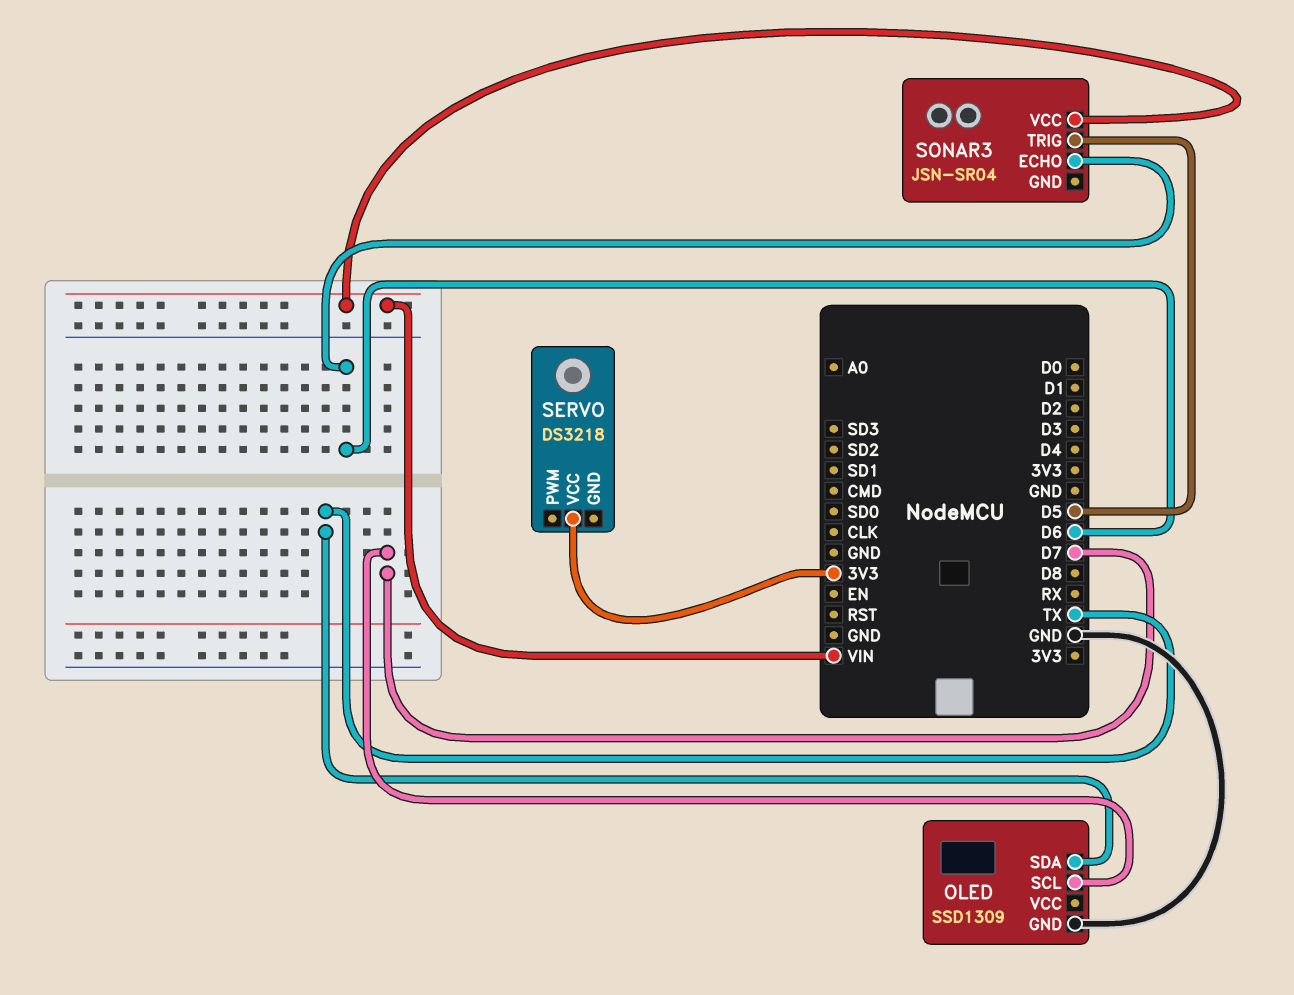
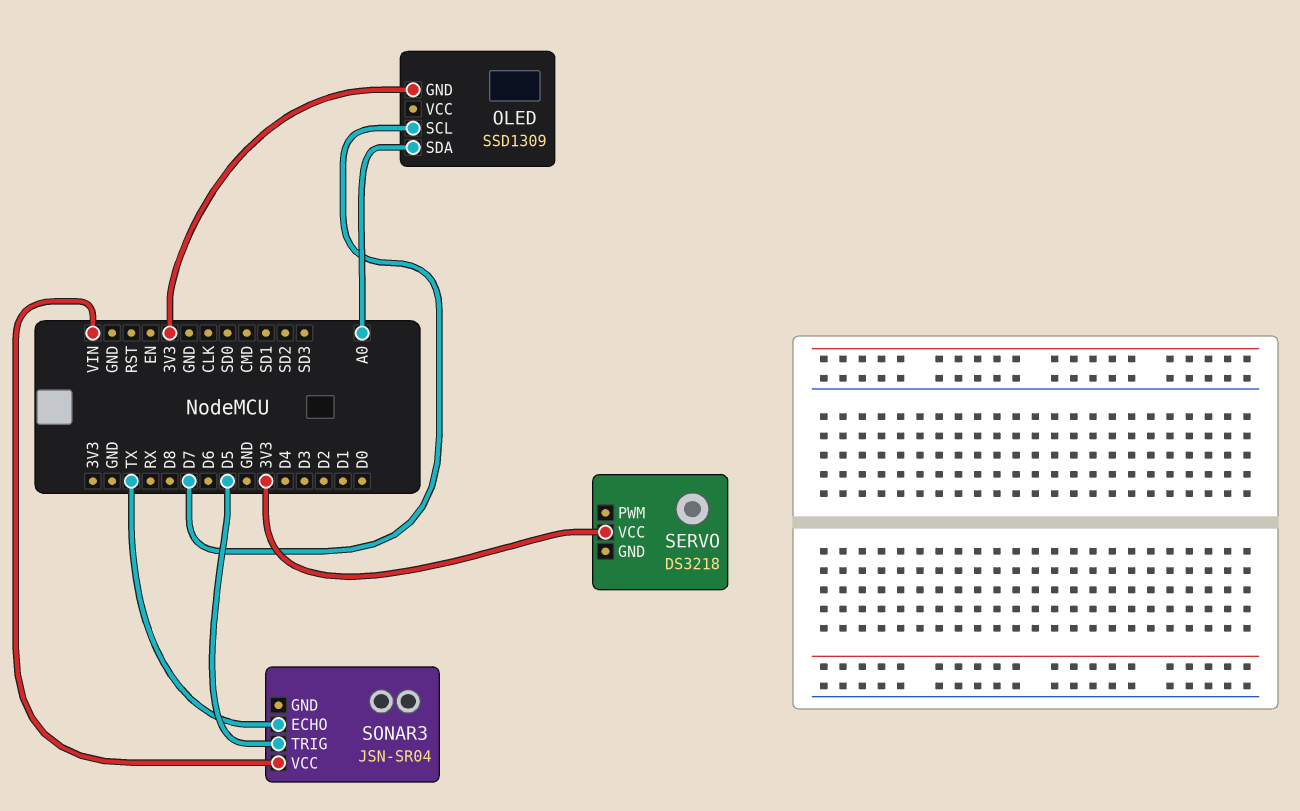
OLED pin GND: GND -> 3V3
OLED pin SDA: TX -> A0
SONAR3 pin ECHO: D6 -> TX

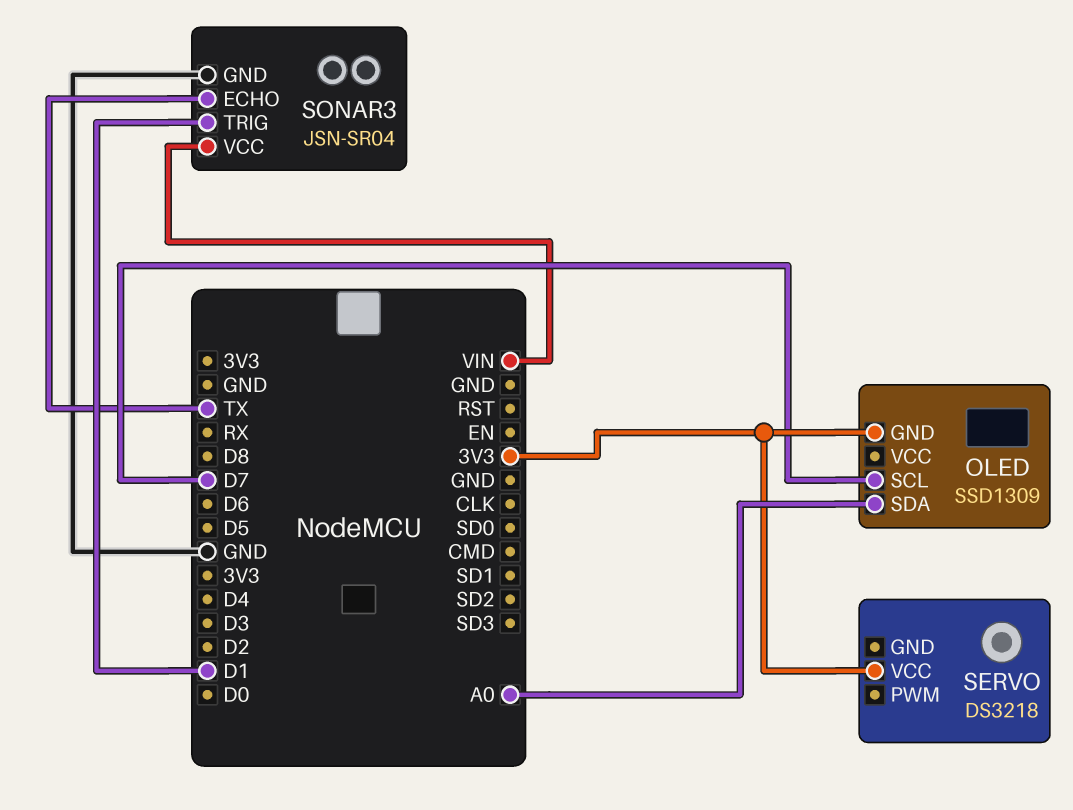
SONAR3 pin GND: none -> GND
SONAR3 pin TRIG: D5 -> D1

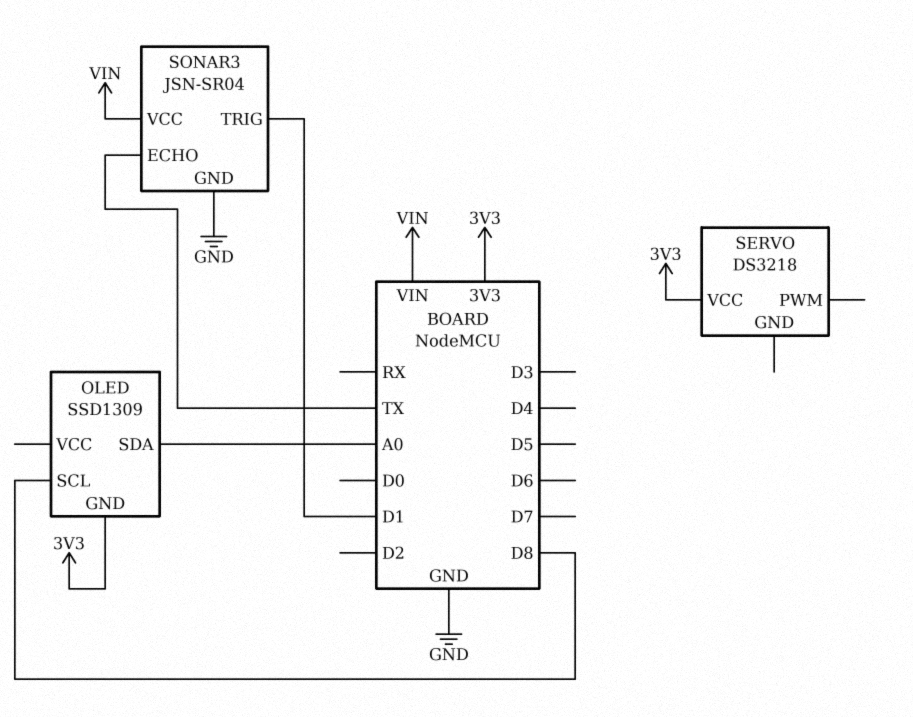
OLED pin SCL: D7 -> D8

